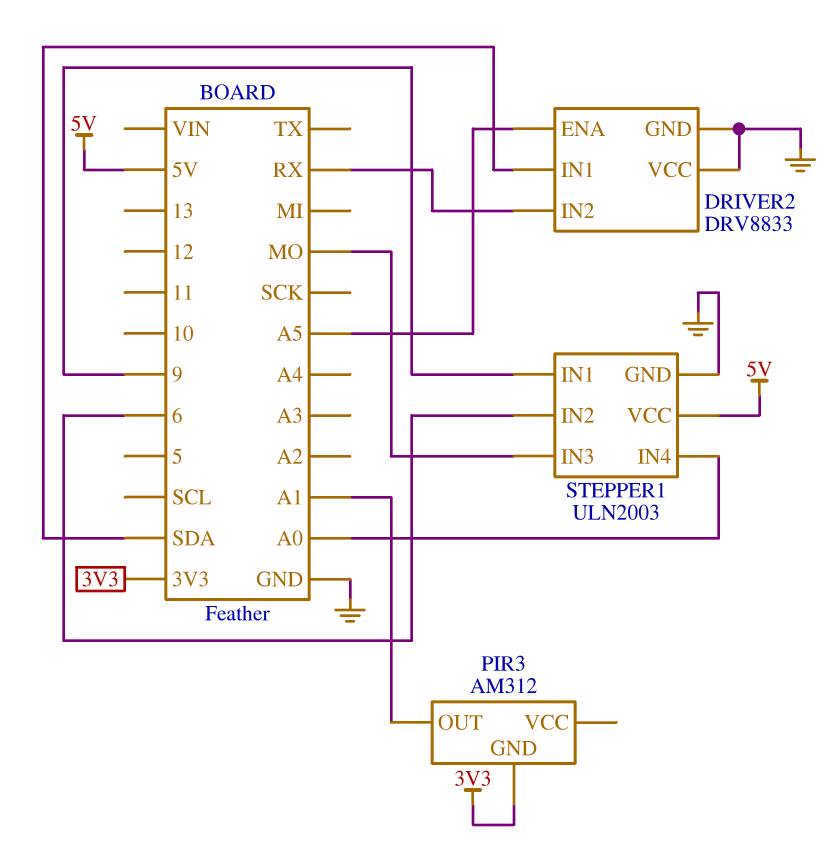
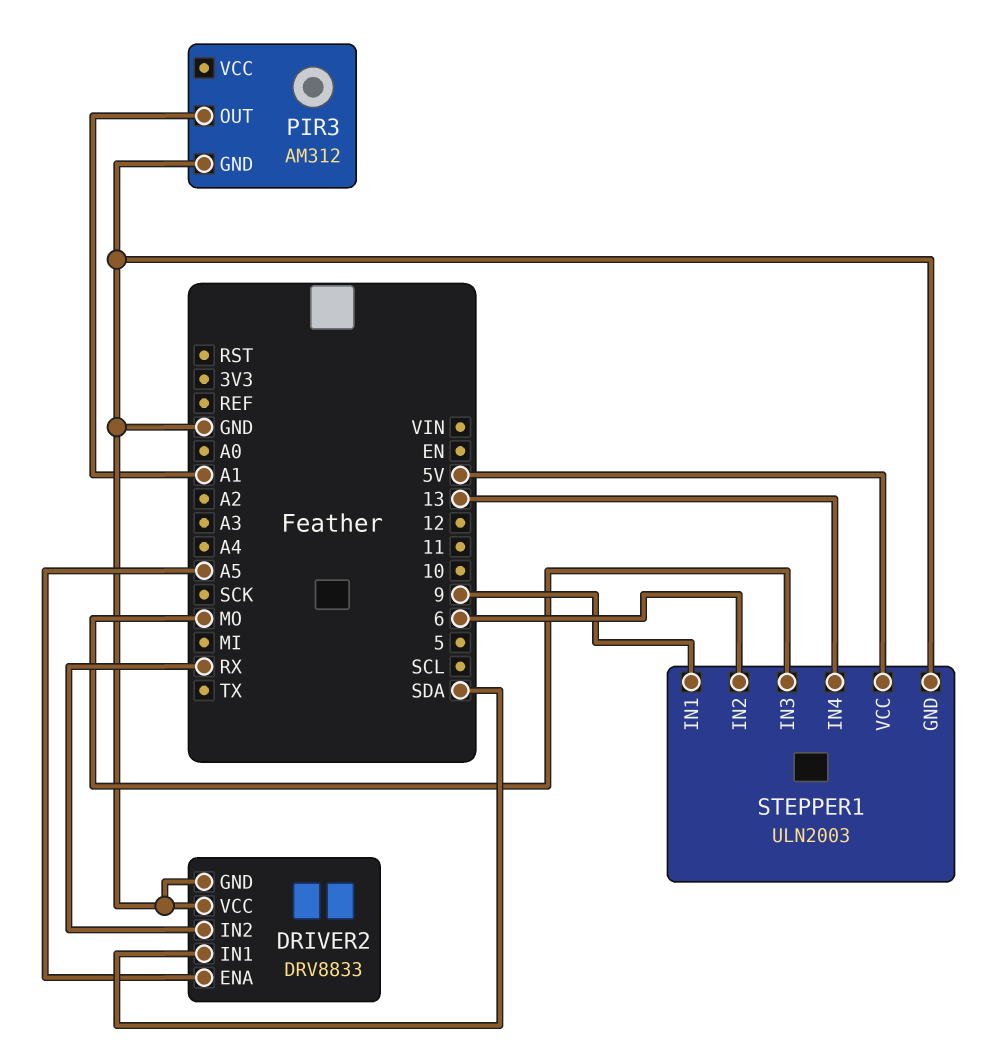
PIR3 pin GND: 3V3 -> GND
STEPPER1 pin IN4: A0 -> 13

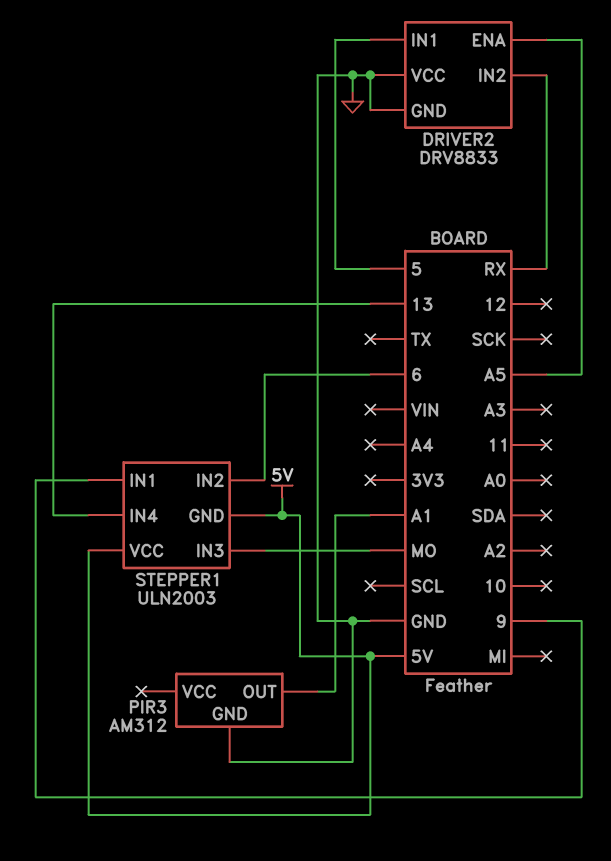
DRIVER2 pin IN1: SDA -> 5
STEPPER1 pin GND: GND -> 5V

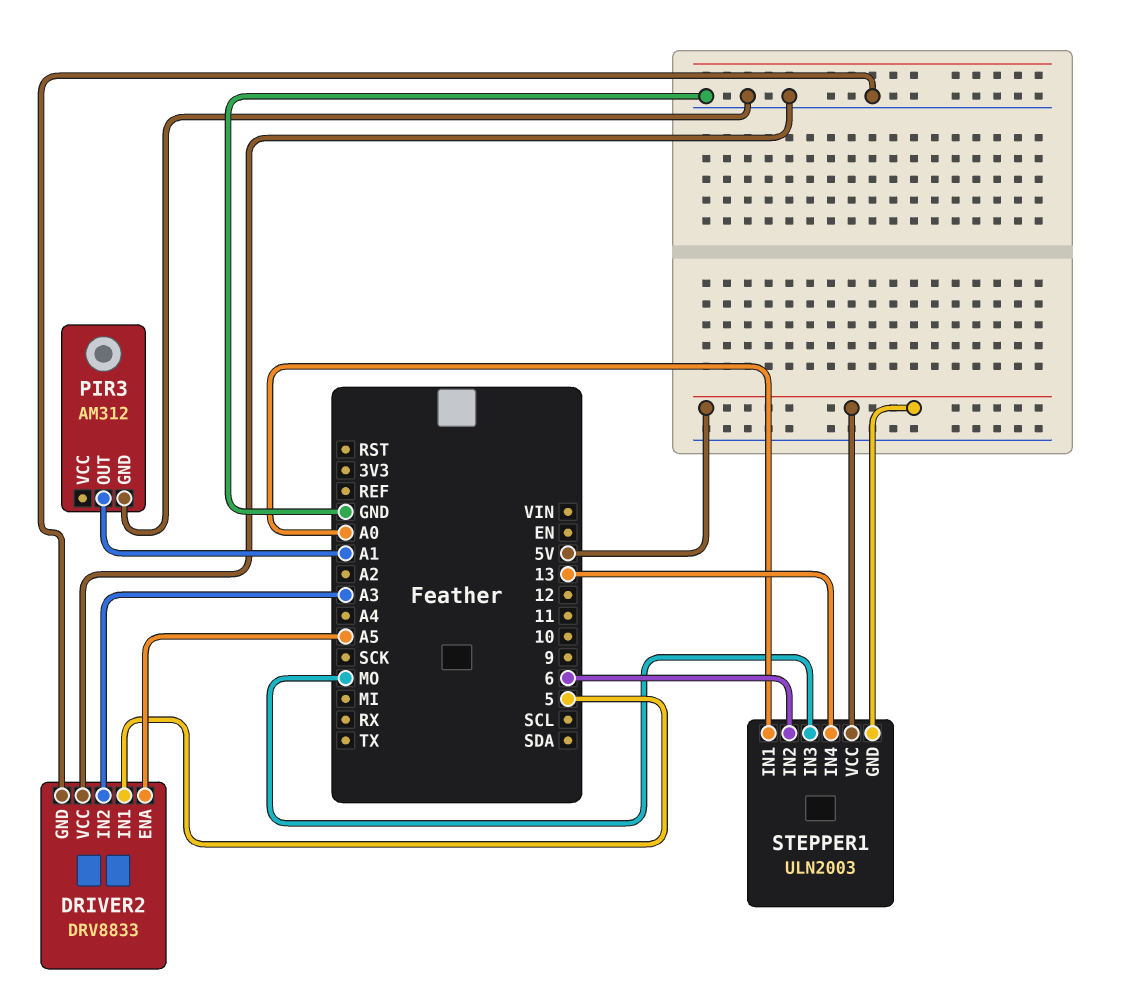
DRIVER2 pin IN2: RX -> A3
STEPPER1 pin IN1: 9 -> A0

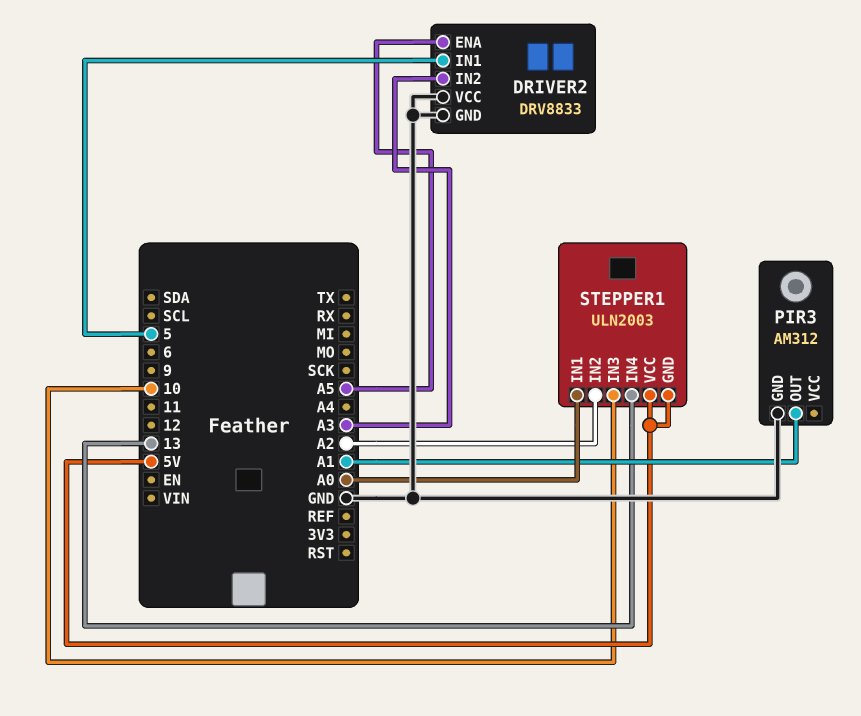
STEPPER1 pin IN2: 6 -> A2
STEPPER1 pin IN3: MO -> 10

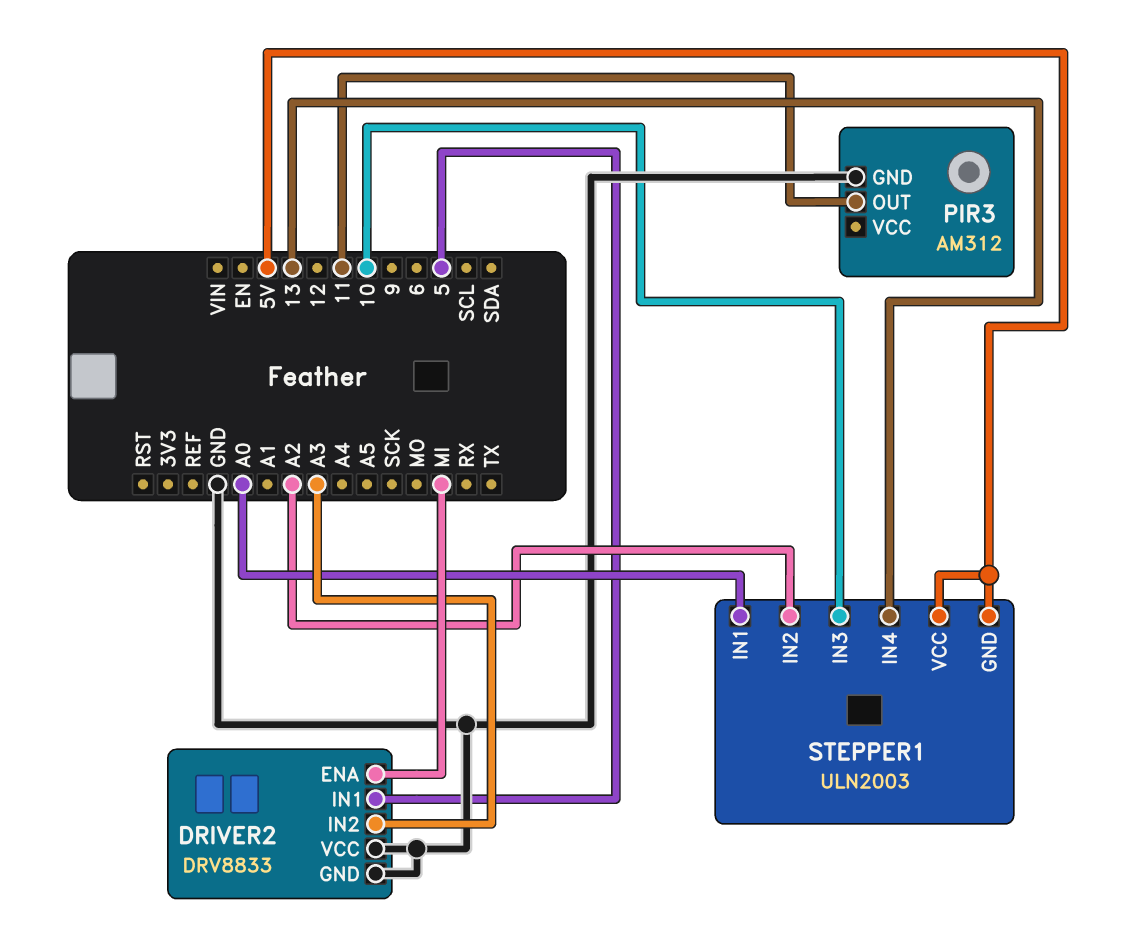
DRIVER2 pin ENA: A5 -> MI
PIR3 pin OUT: A1 -> 11

